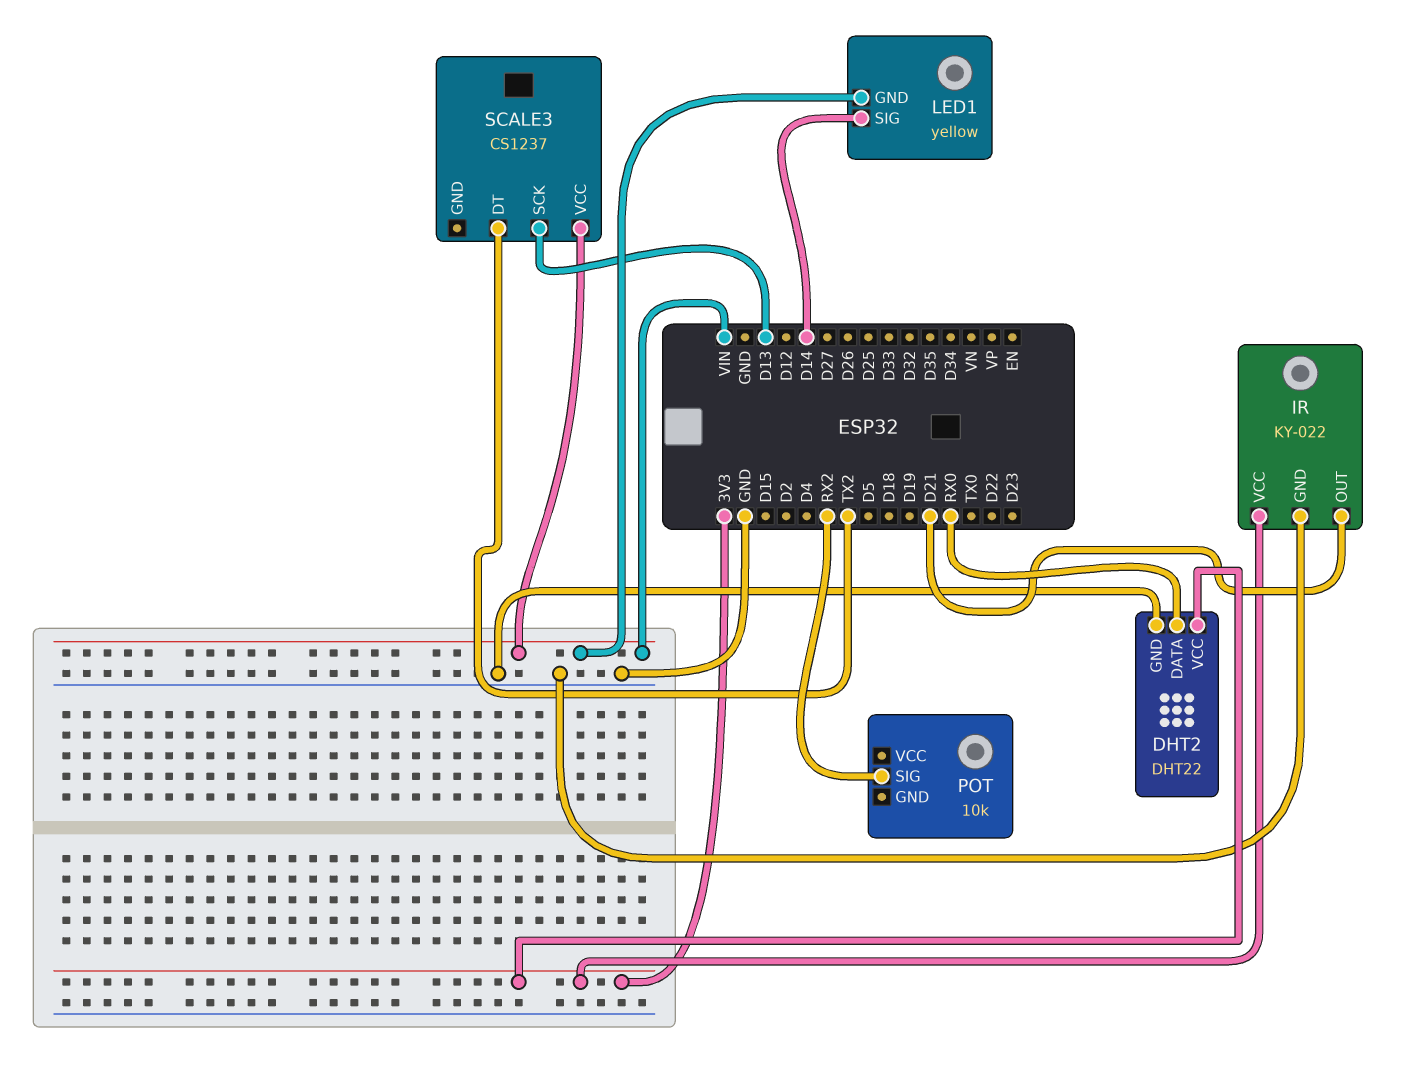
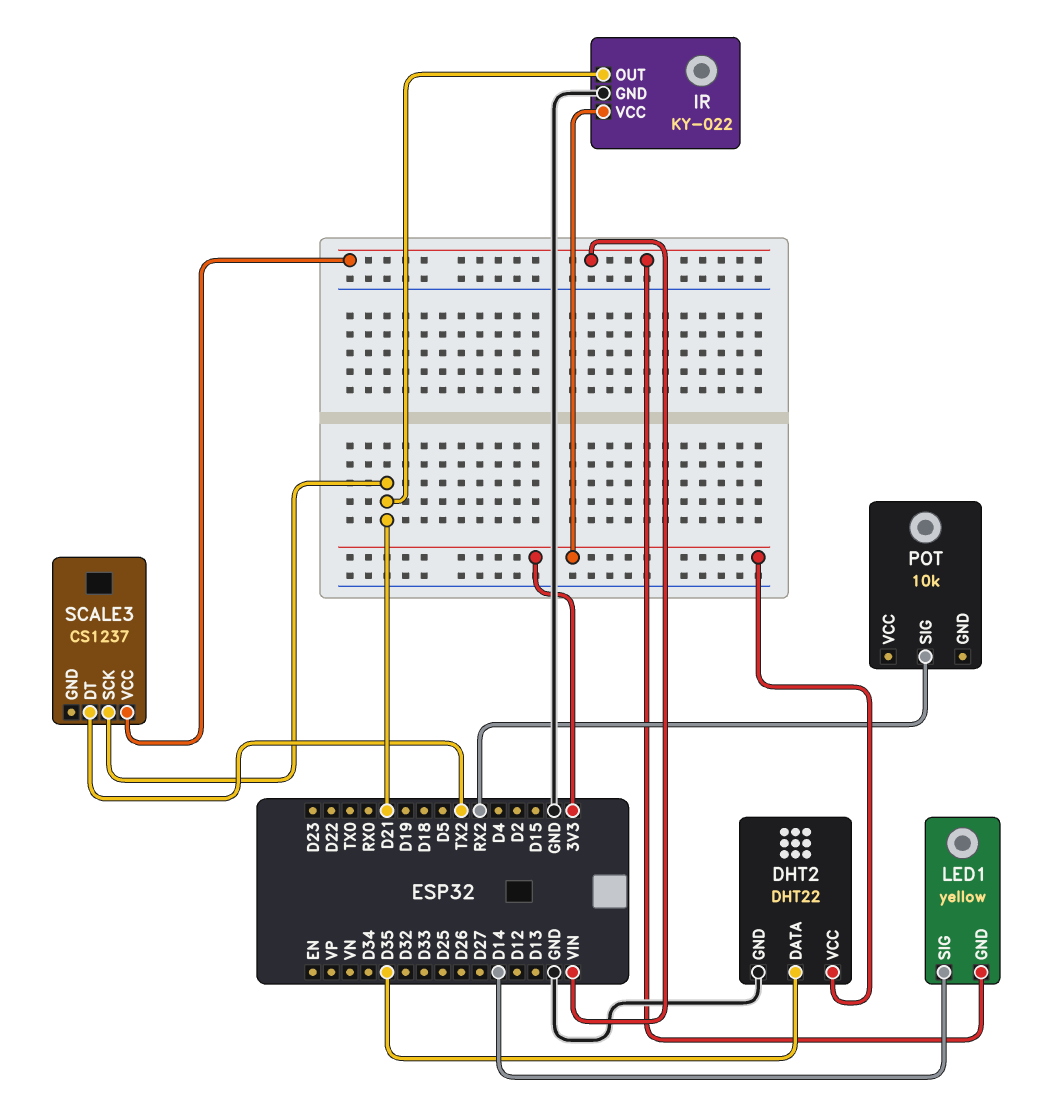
DHT2 pin DATA: RX0 -> D35
SCALE3 pin SCK: D13 -> D21

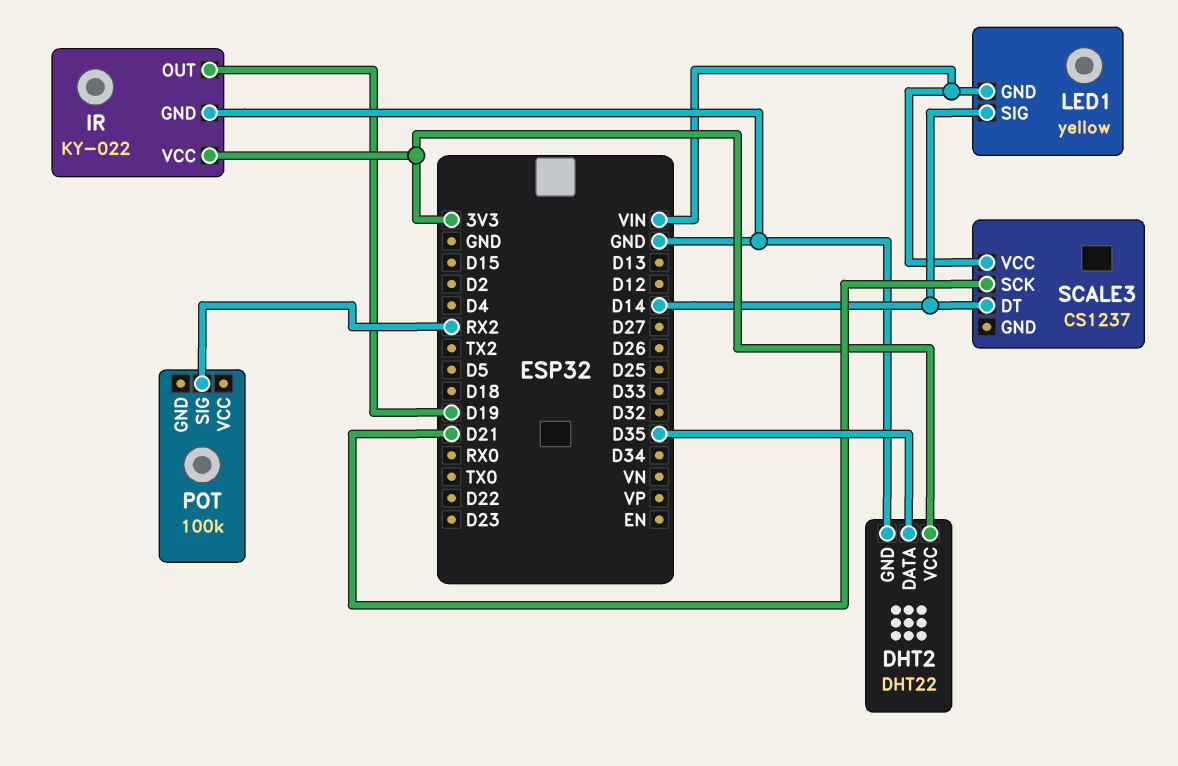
IR pin OUT: D21 -> D19
POT: 10k -> 100k
SCALE3 pin DT: TX2 -> D14

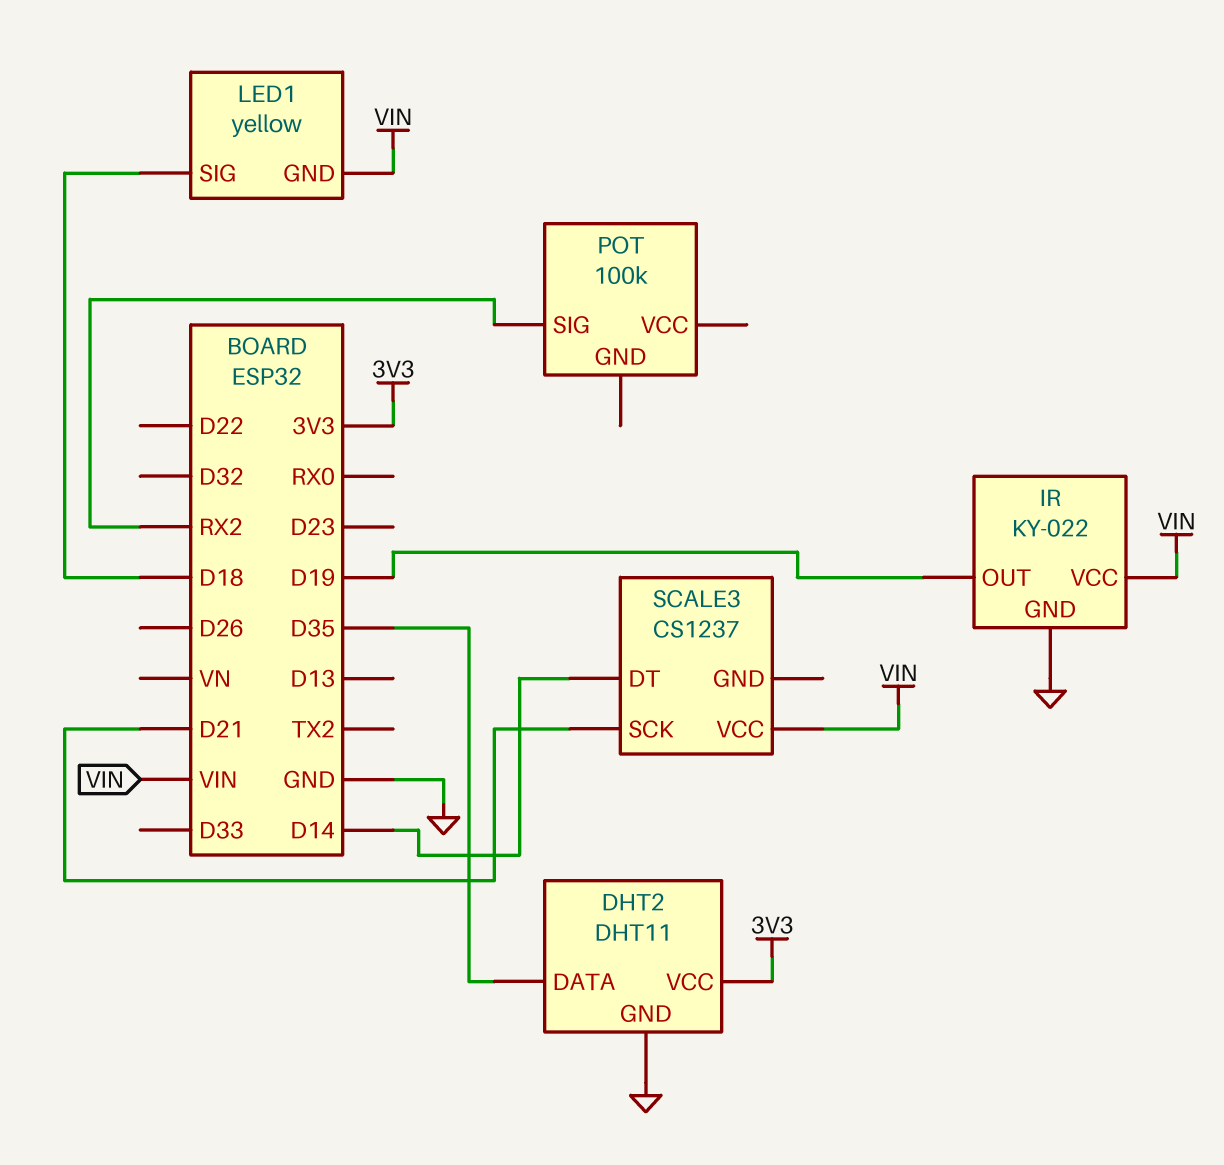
DHT2: DHT22 -> DHT11
IR pin VCC: 3V3 -> VIN
LED1 pin SIG: D14 -> D18

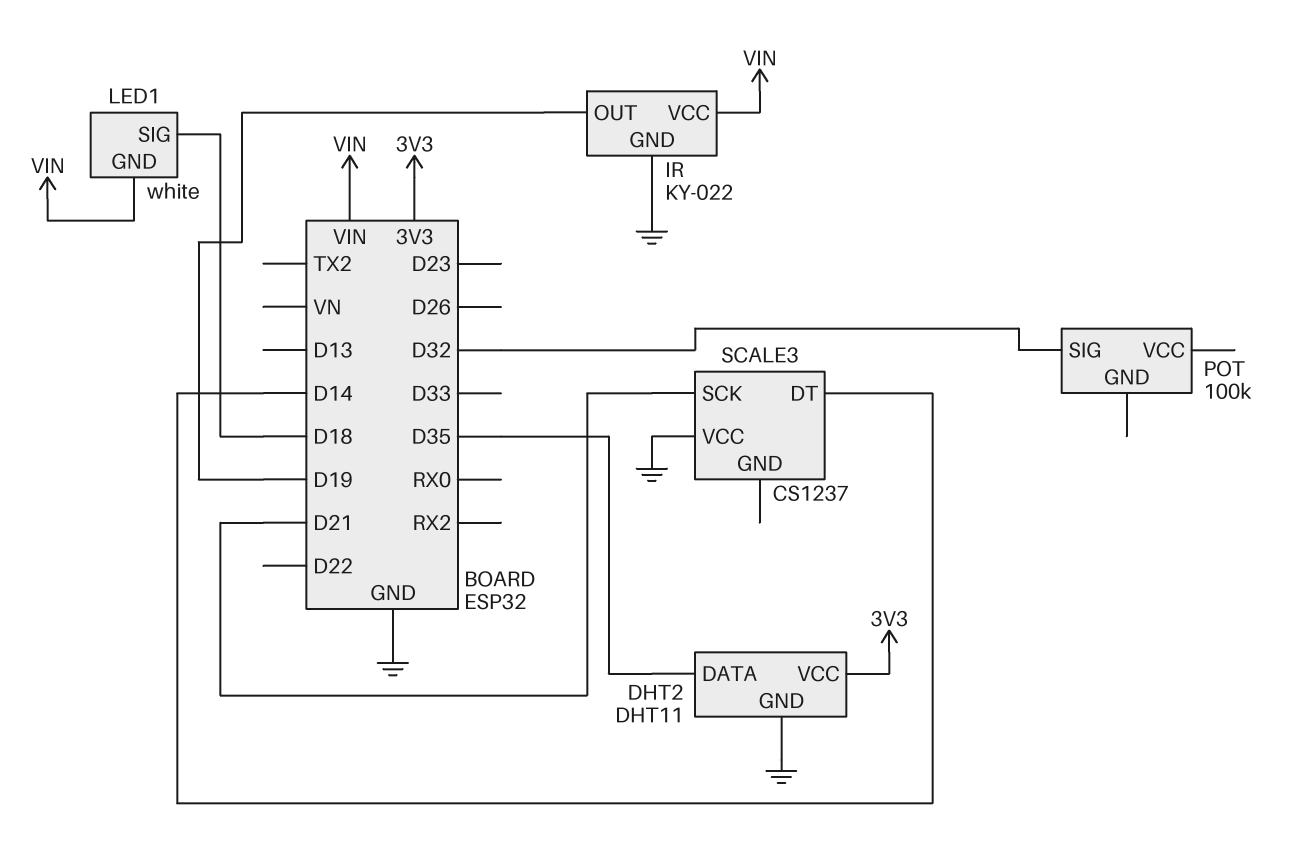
LED1: yellow -> white
POT pin SIG: RX2 -> D32
SCALE3 pin VCC: VIN -> GND

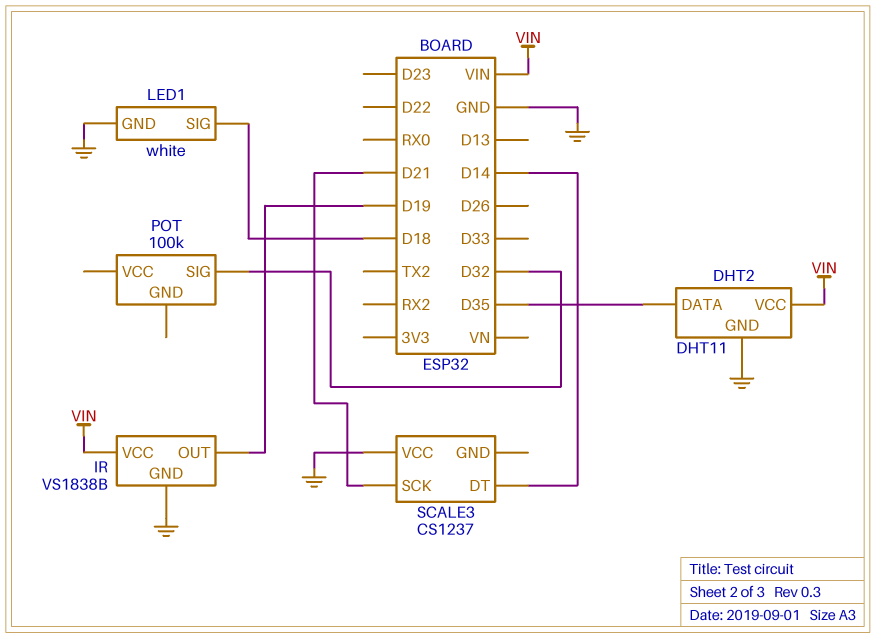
DHT2 pin VCC: 3V3 -> VIN
IR: KY-022 -> VS1838B
LED1 pin GND: VIN -> GND

